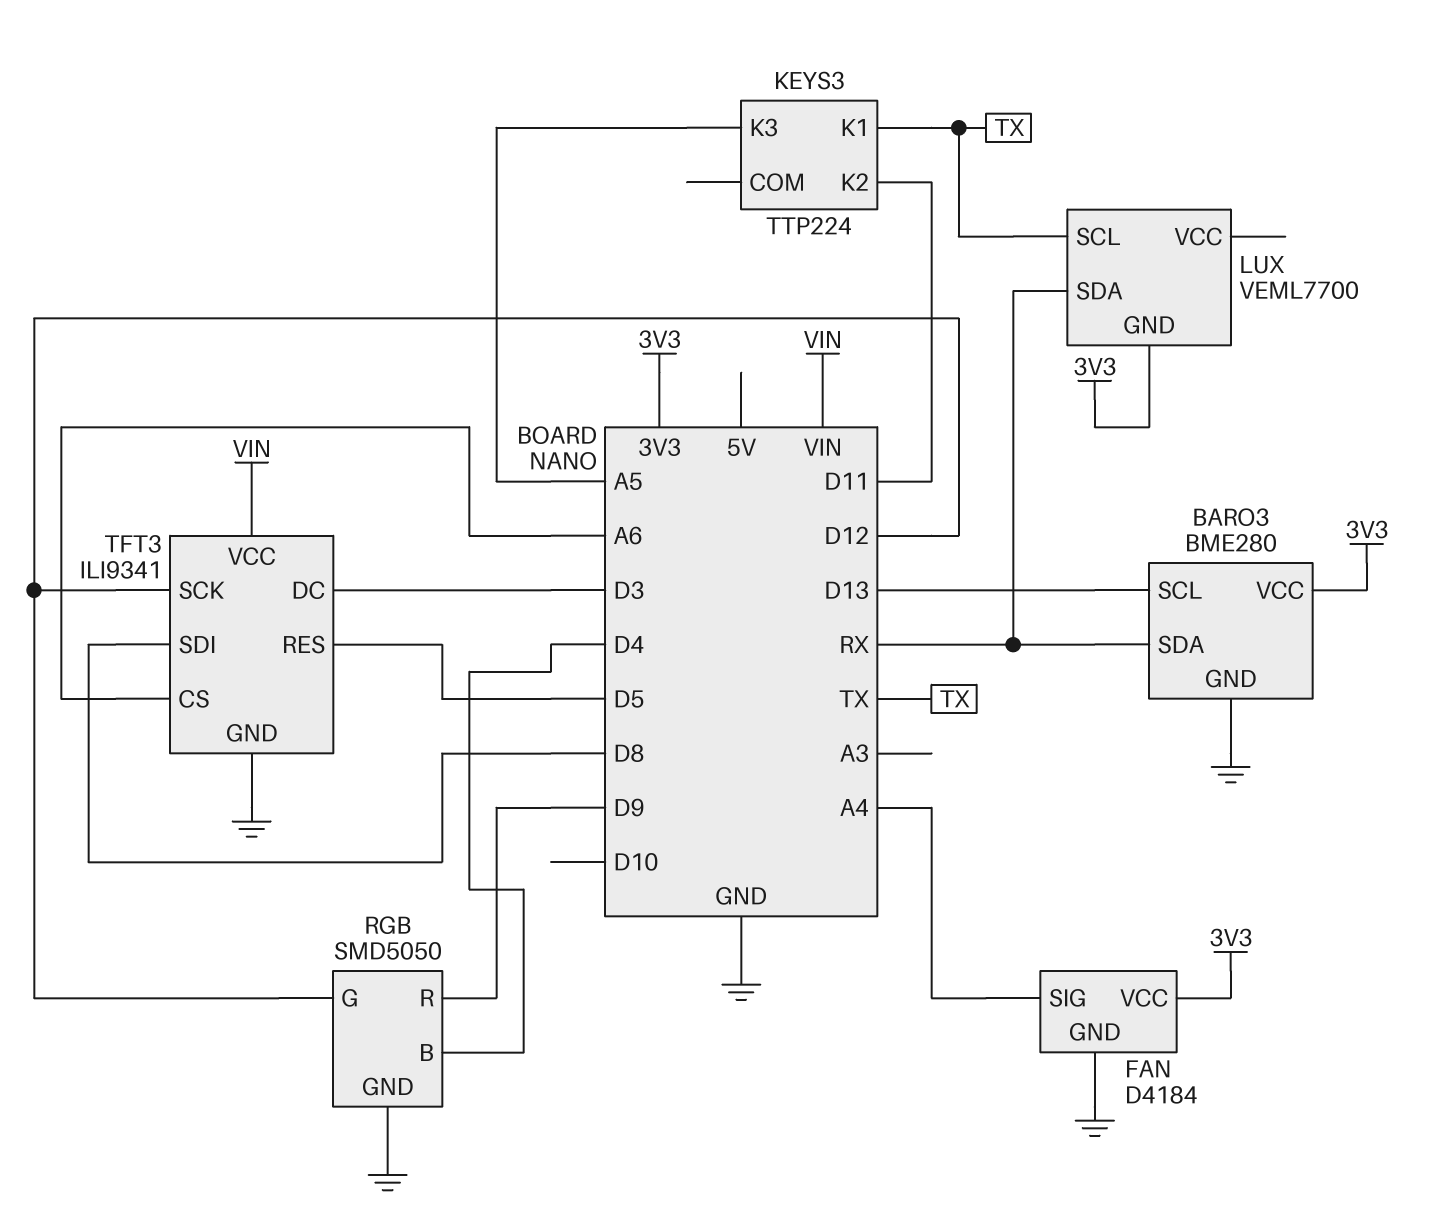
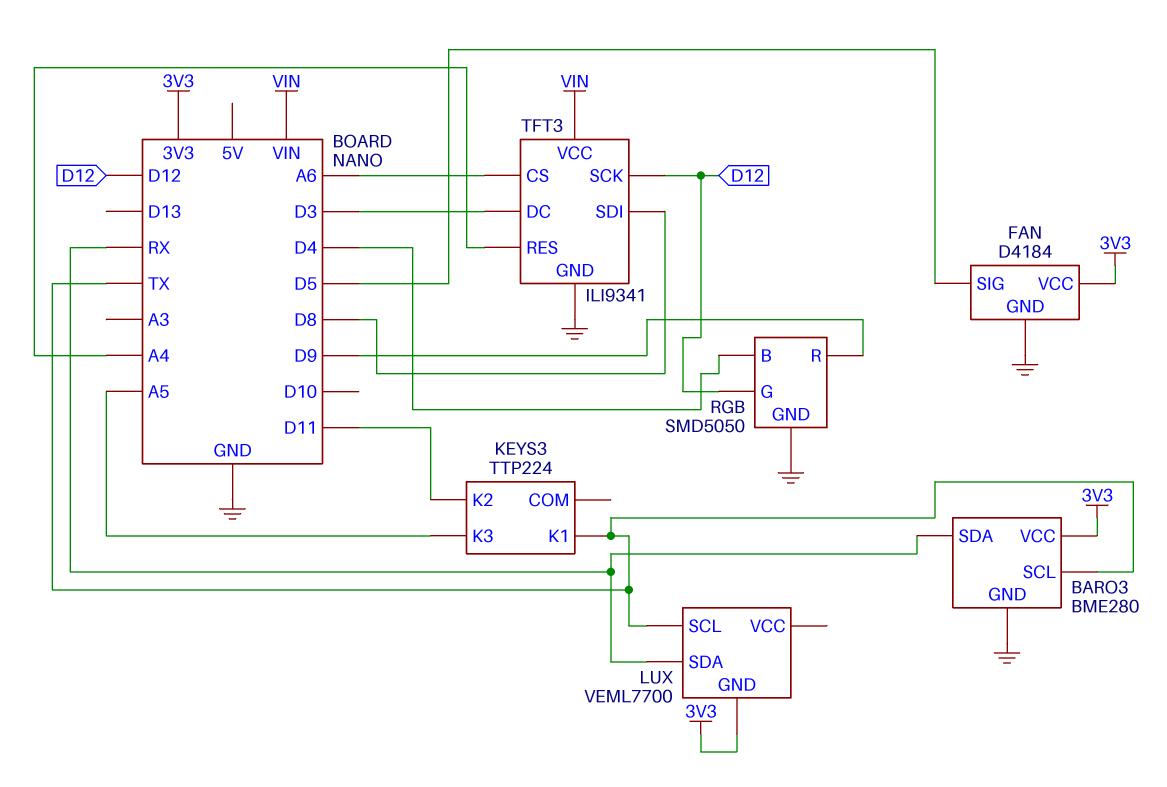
BARO3 pin SCL: D13 -> TX
FAN pin SIG: A4 -> D5
TFT3 pin RES: D5 -> A4

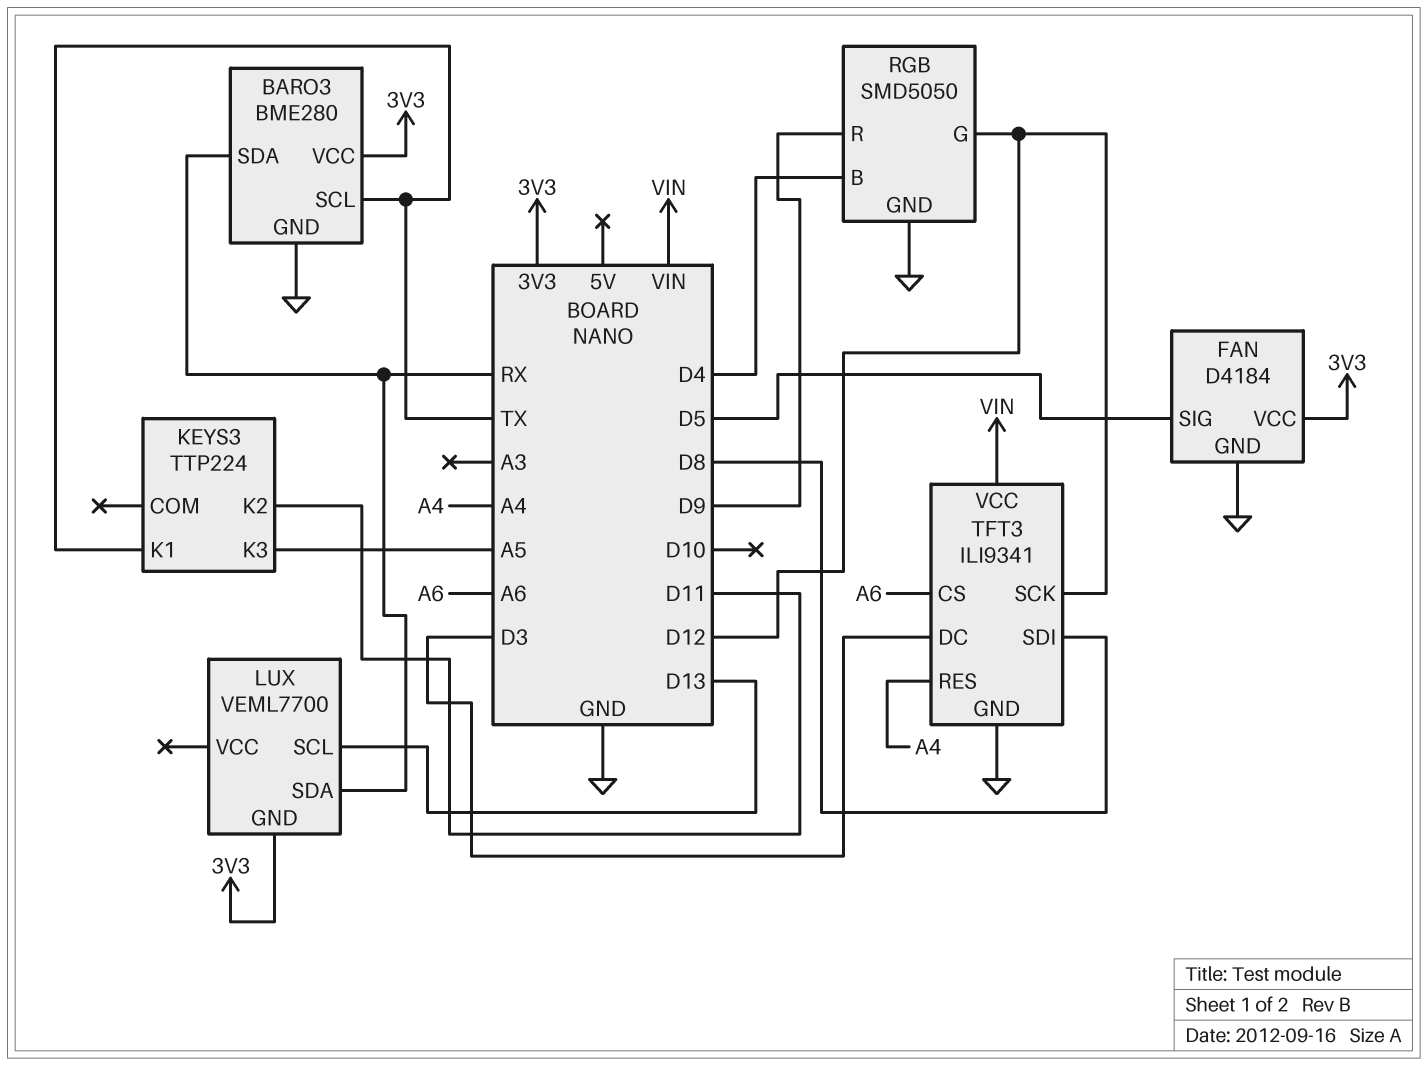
LUX pin SCL: TX -> D13

